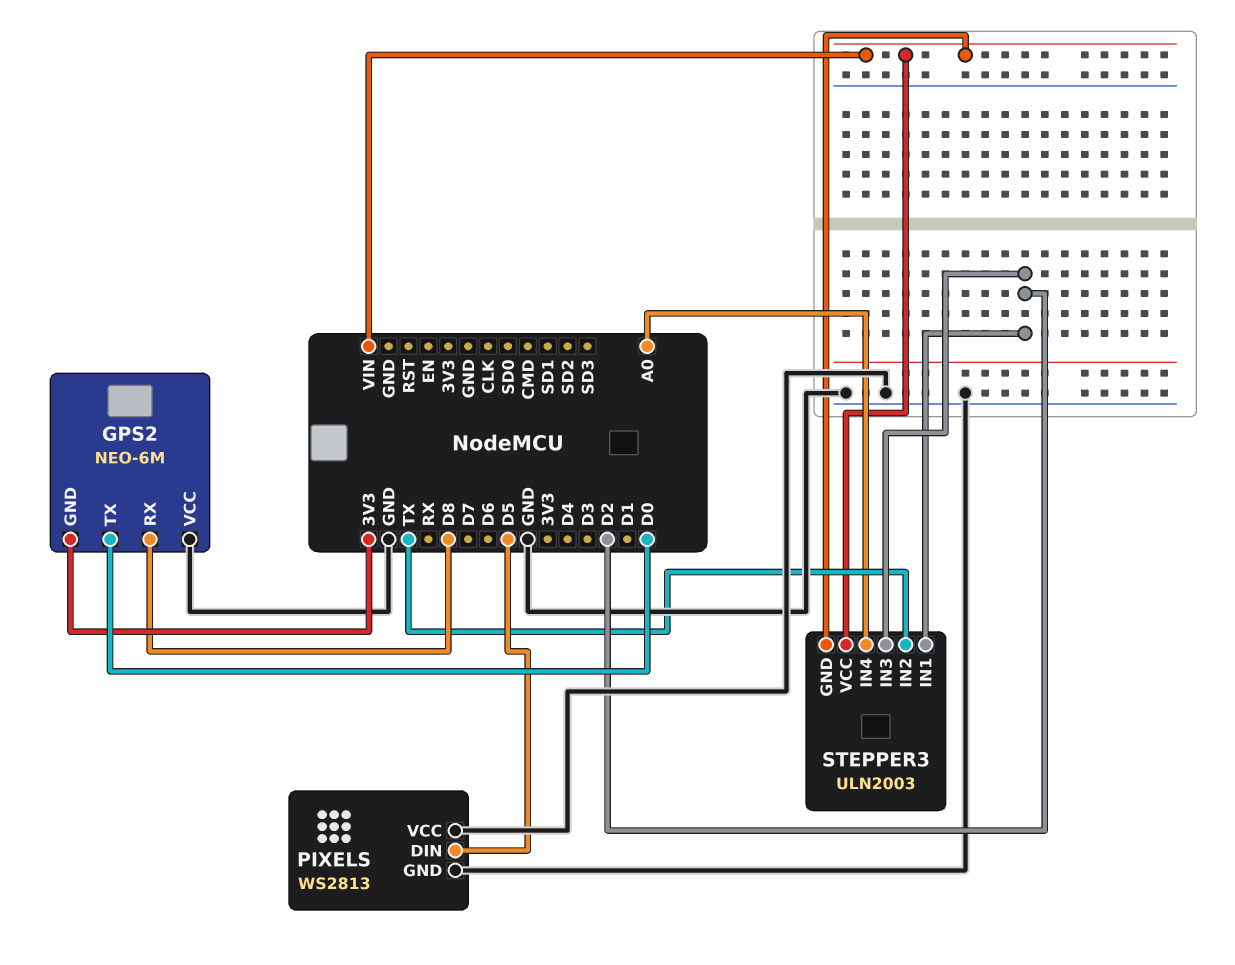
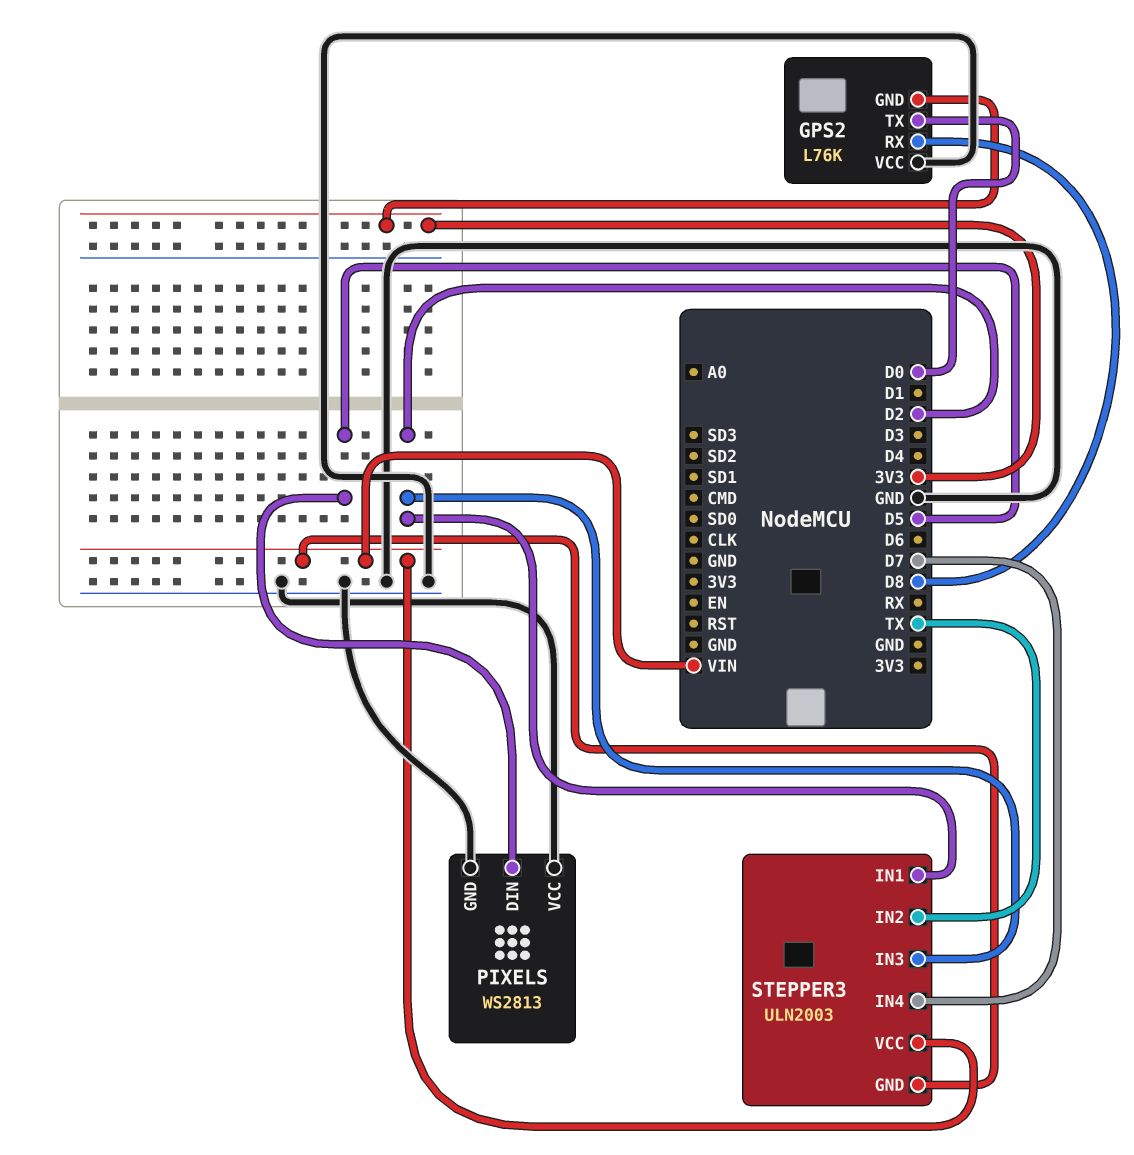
GPS2: NEO-6M -> L76K
STEPPER3 pin IN4: A0 -> D7

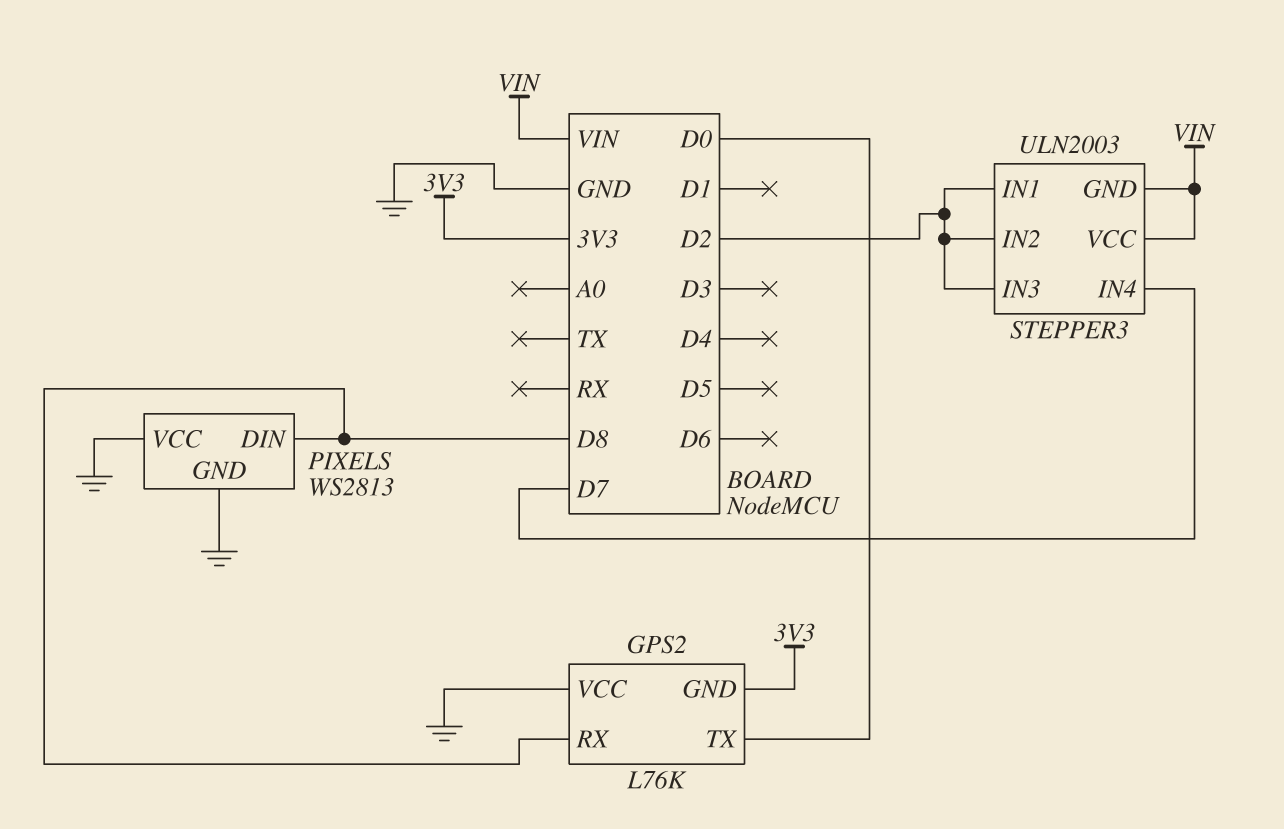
PIXELS pin DIN: D5 -> D8
STEPPER3 pin IN2: TX -> D2

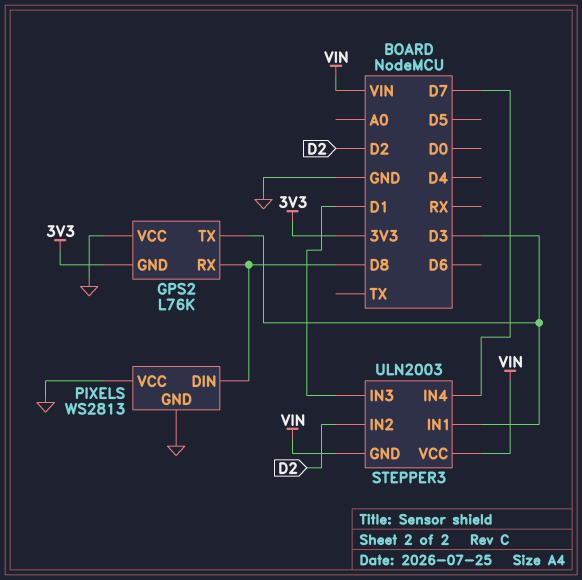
GPS2 pin TX: D0 -> D3
STEPPER3 pin IN1: D2 -> D3
STEPPER3 pin IN3: D2 -> D1

